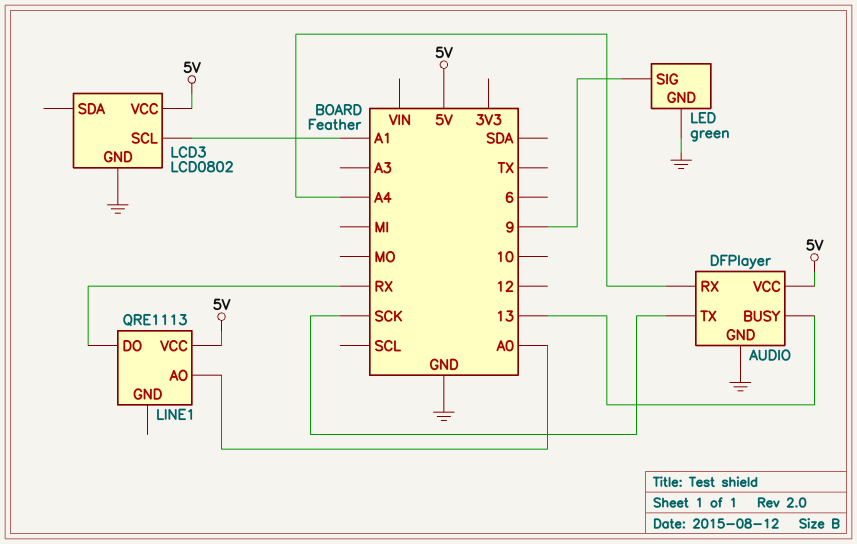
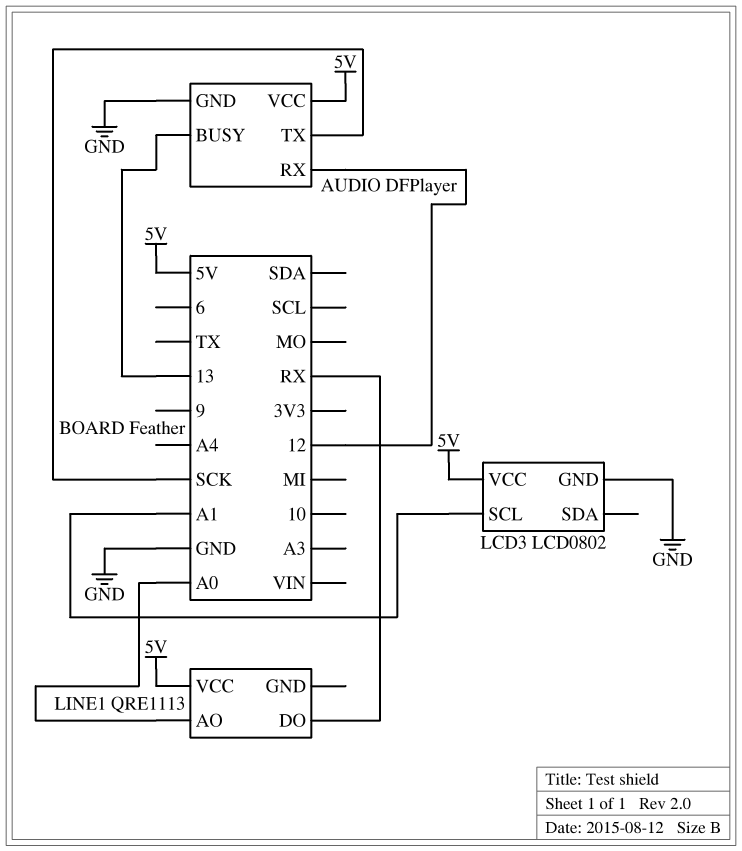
AUDIO pin RX: A4 -> 12
LED: green -> none
LED pin GND: GND -> none
LED pin SIG: 9 -> none

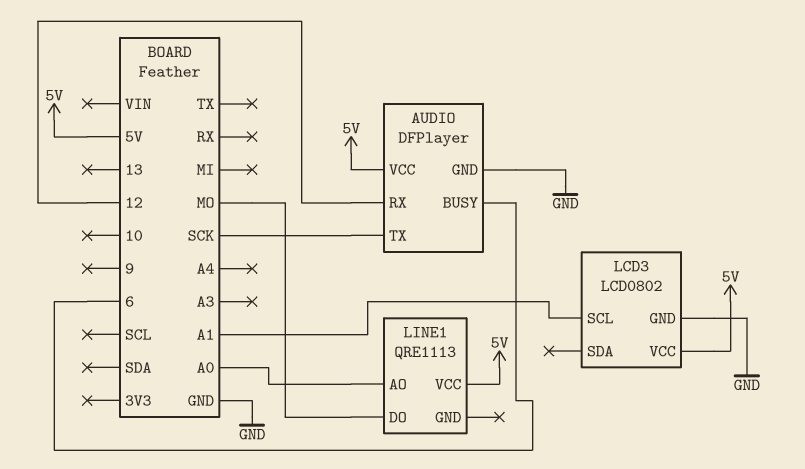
AUDIO pin BUSY: 13 -> 6
LINE1 pin DO: RX -> MO

